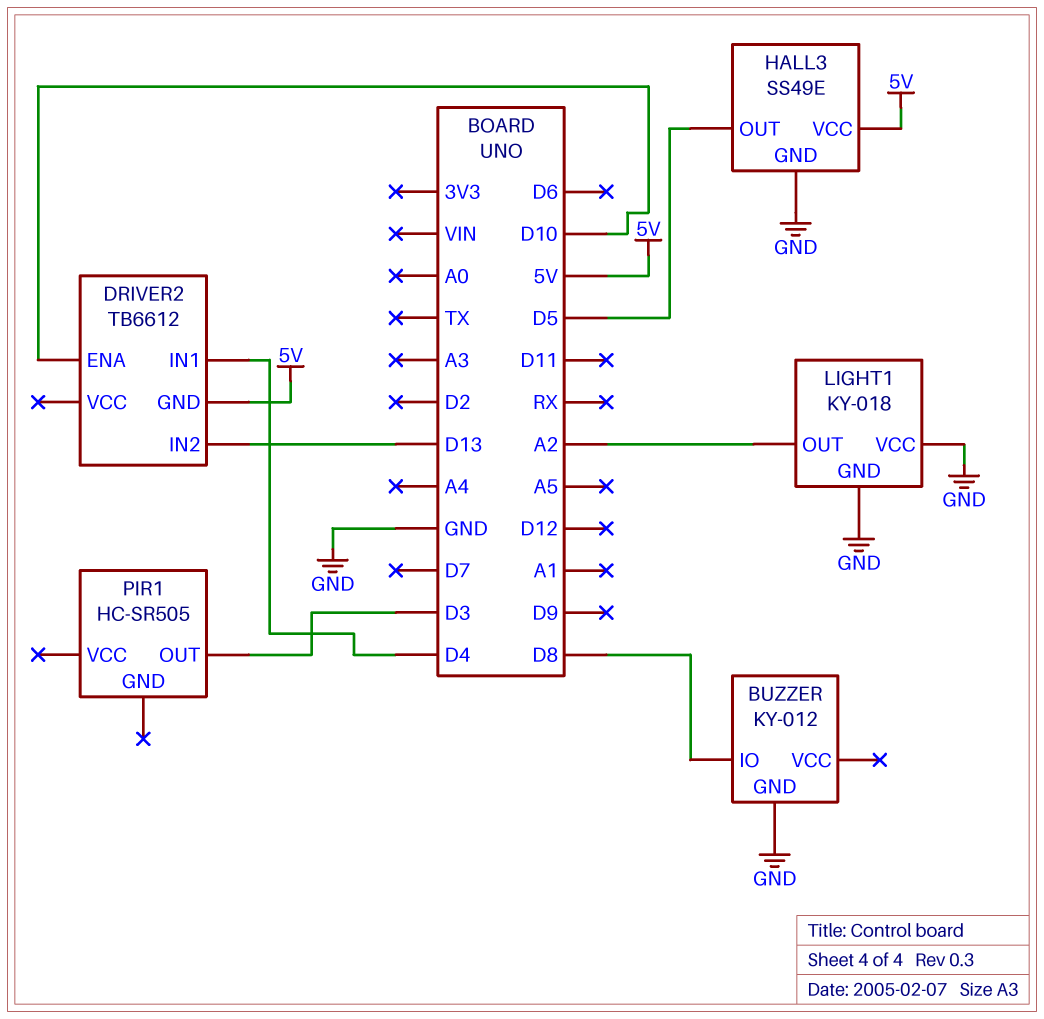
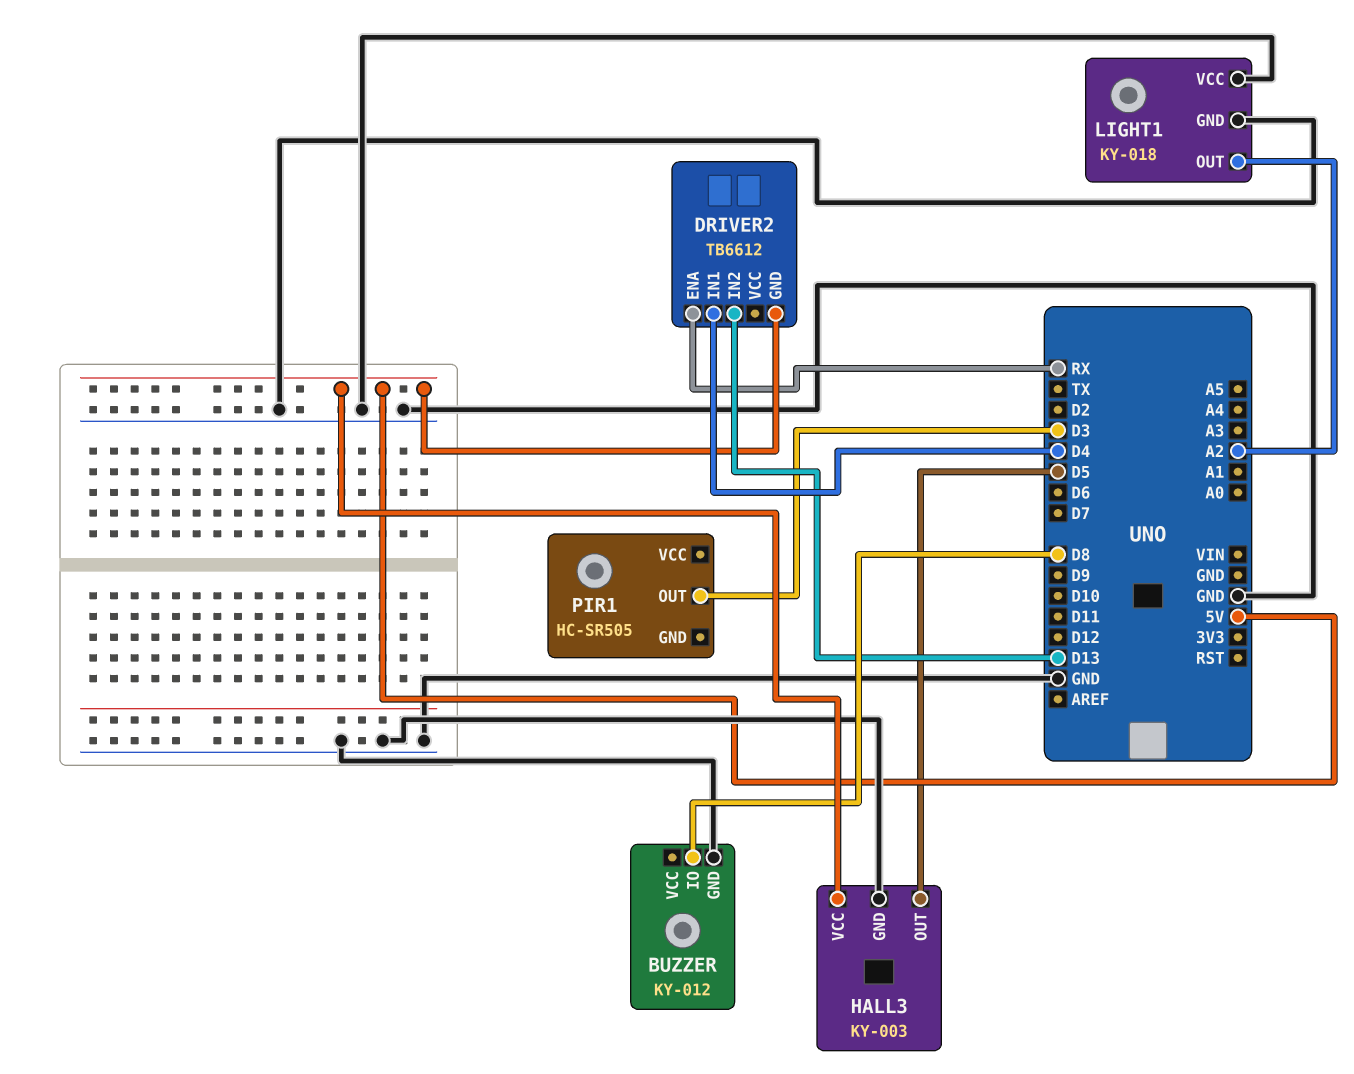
DRIVER2 pin ENA: D10 -> RX
HALL3: SS49E -> KY-003

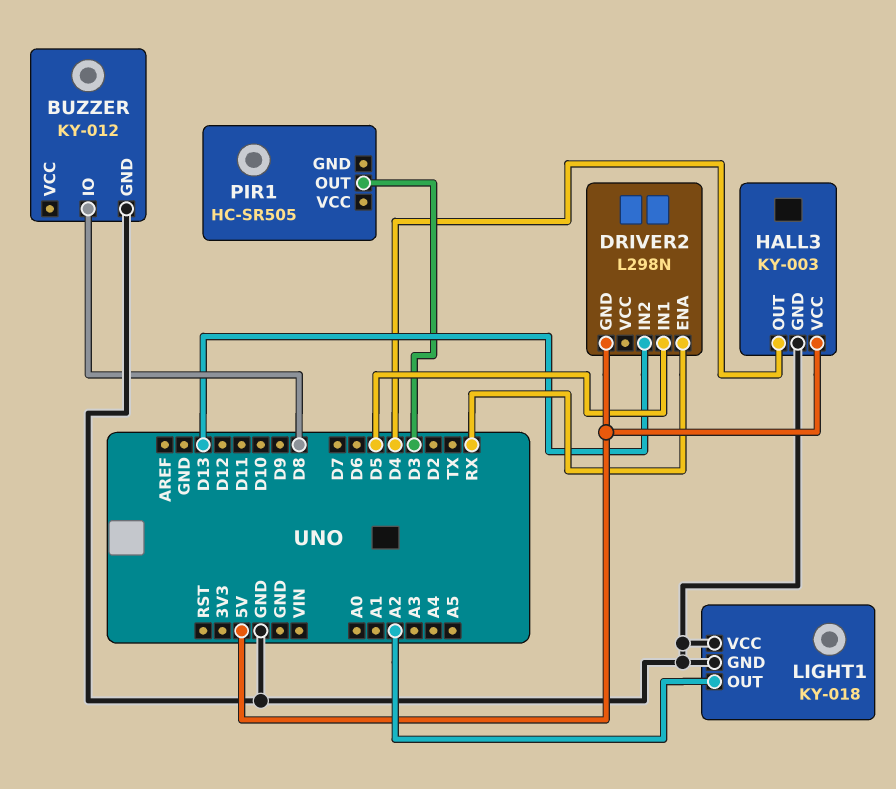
DRIVER2: TB6612 -> L298N
DRIVER2 pin IN1: D4 -> D5
HALL3 pin OUT: D5 -> D4

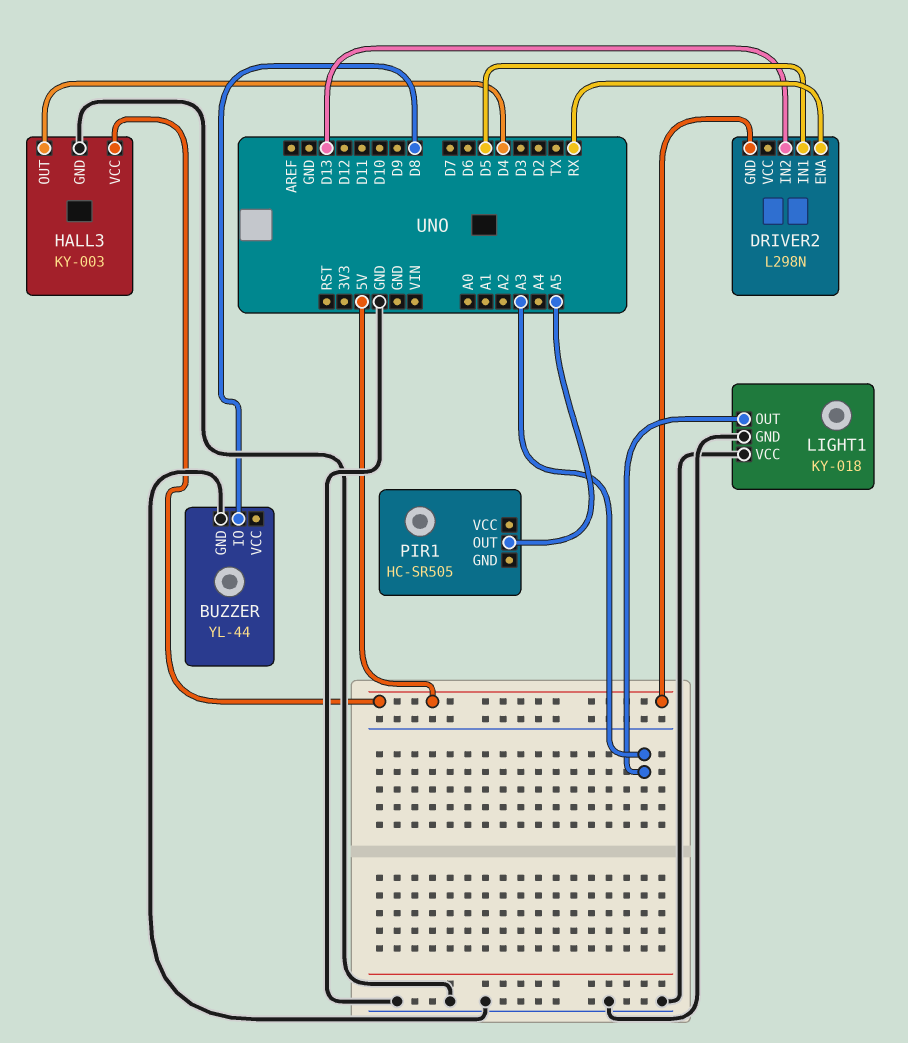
BUZZER: KY-012 -> YL-44
LIGHT1 pin OUT: A2 -> A3
PIR1 pin OUT: D3 -> A5

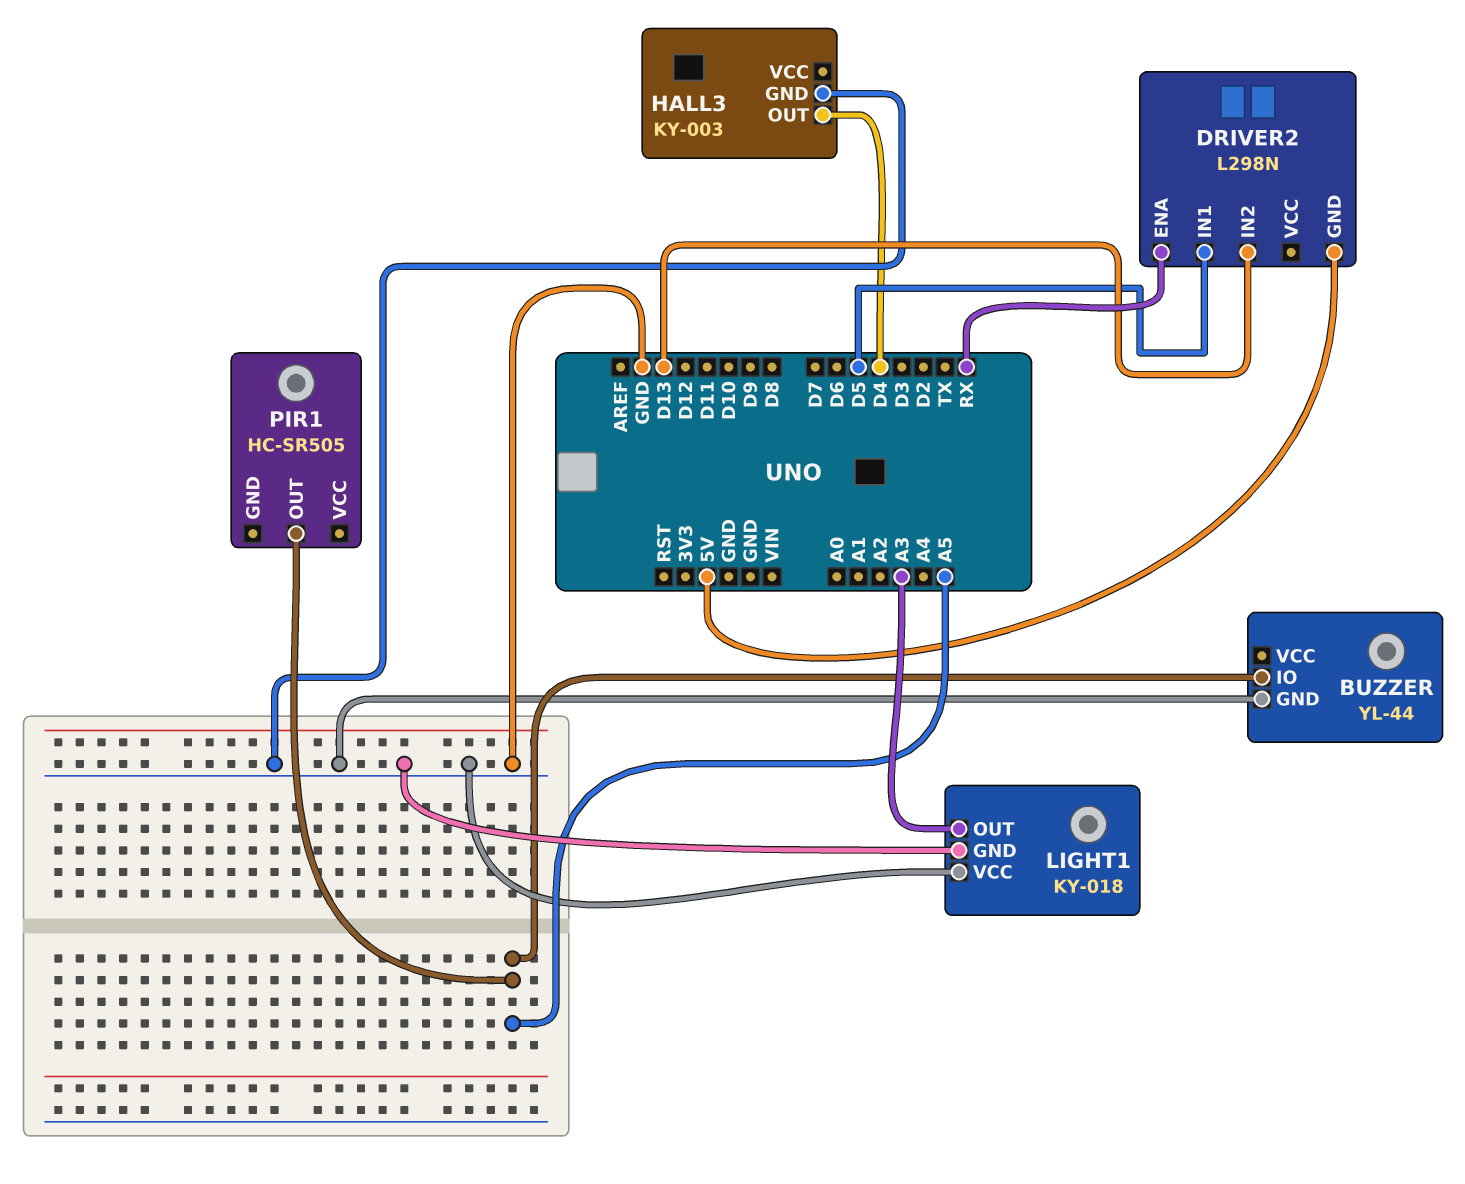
BUZZER pin IO: D8 -> A5
HALL3 pin VCC: 5V -> none

